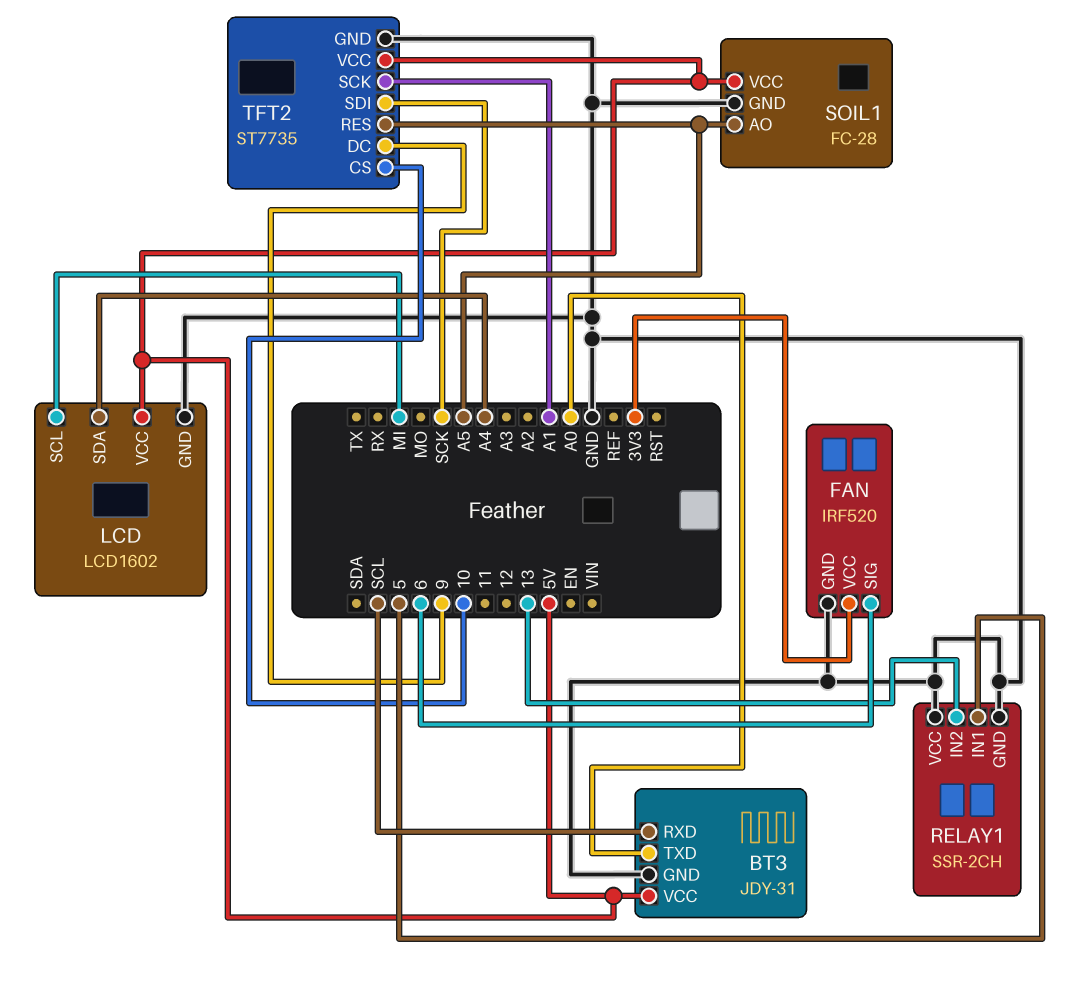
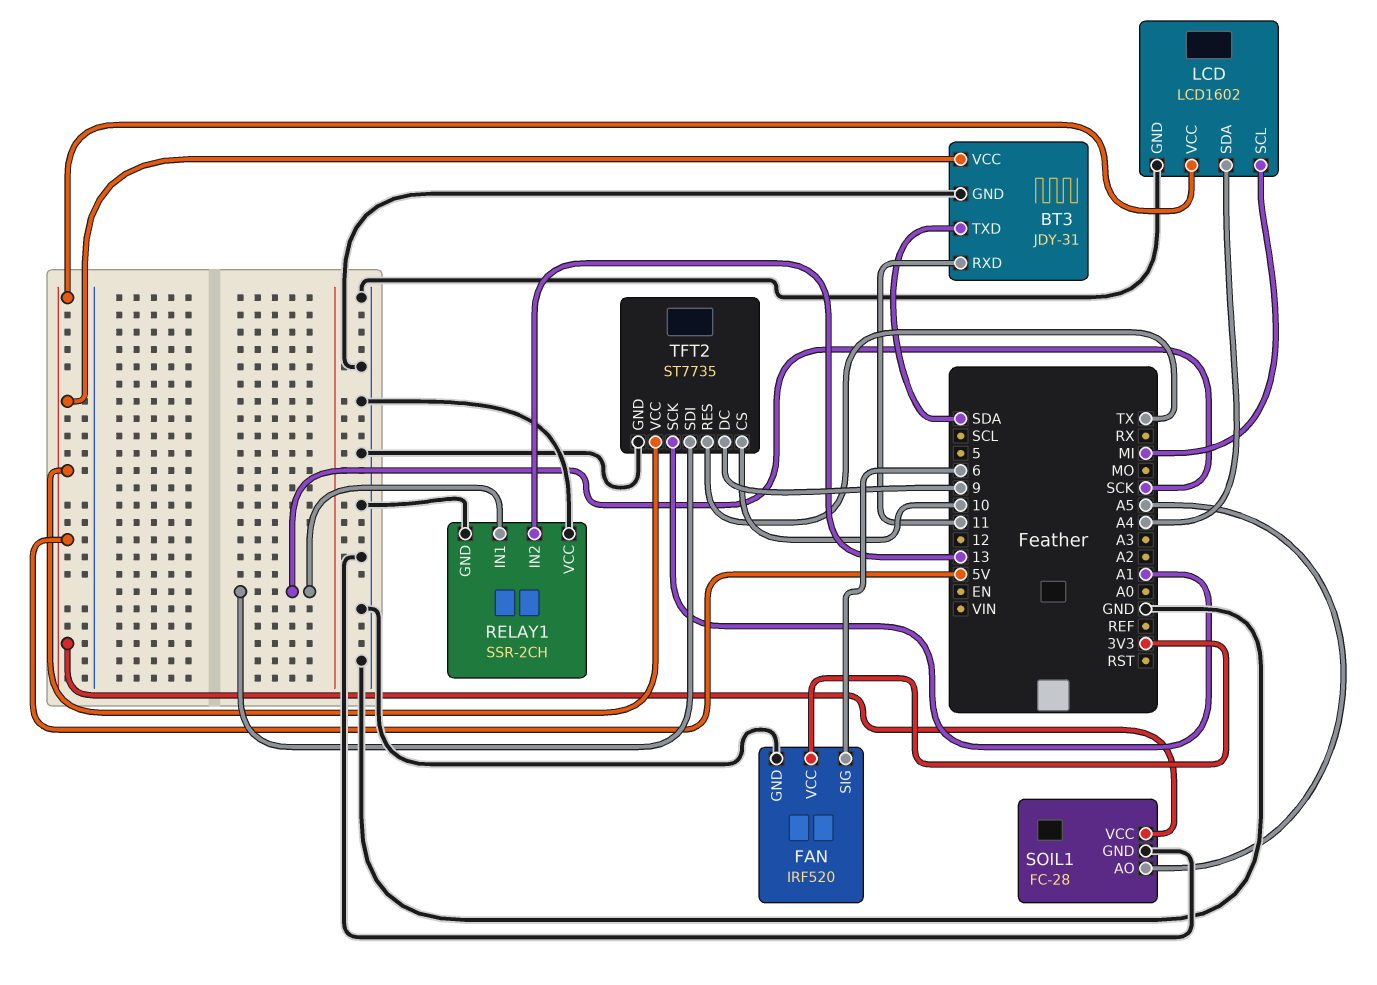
BT3 pin RXD: SCL -> 11
BT3 pin TXD: A0 -> SDA
RELAY1 pin IN1: 5 -> SCK
TFT2 pin RES: A5 -> TX

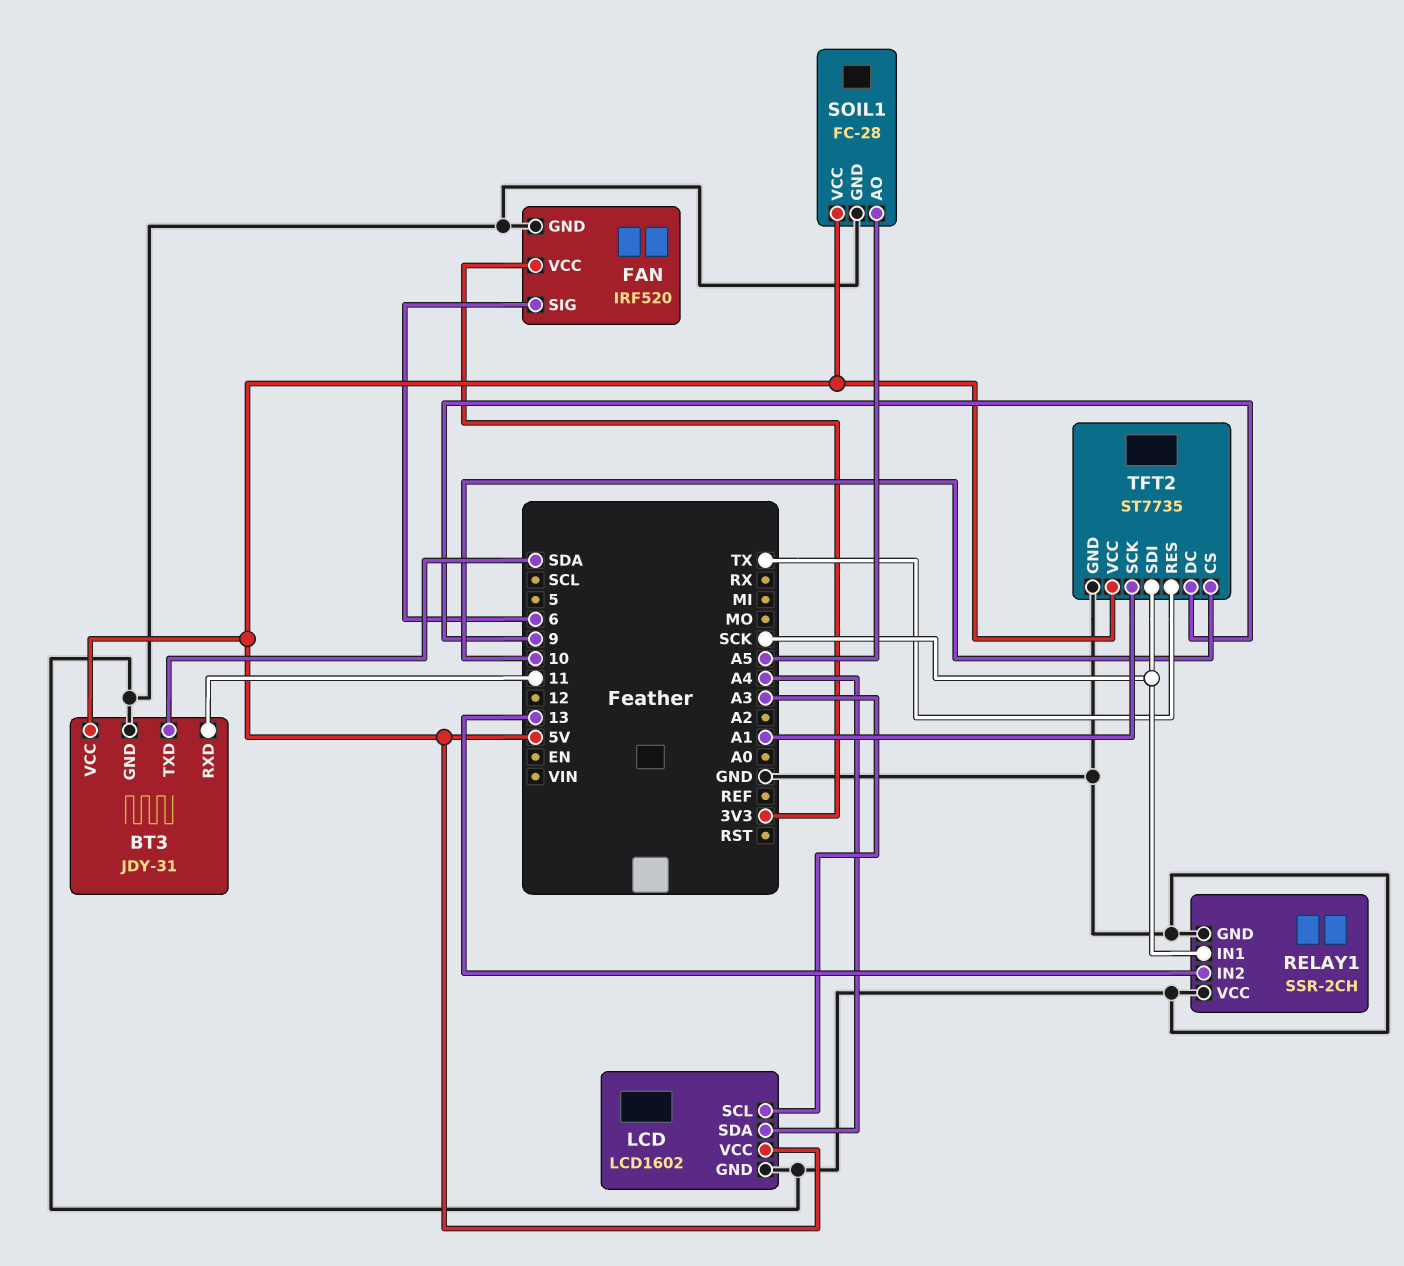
LCD pin SCL: MI -> A3

